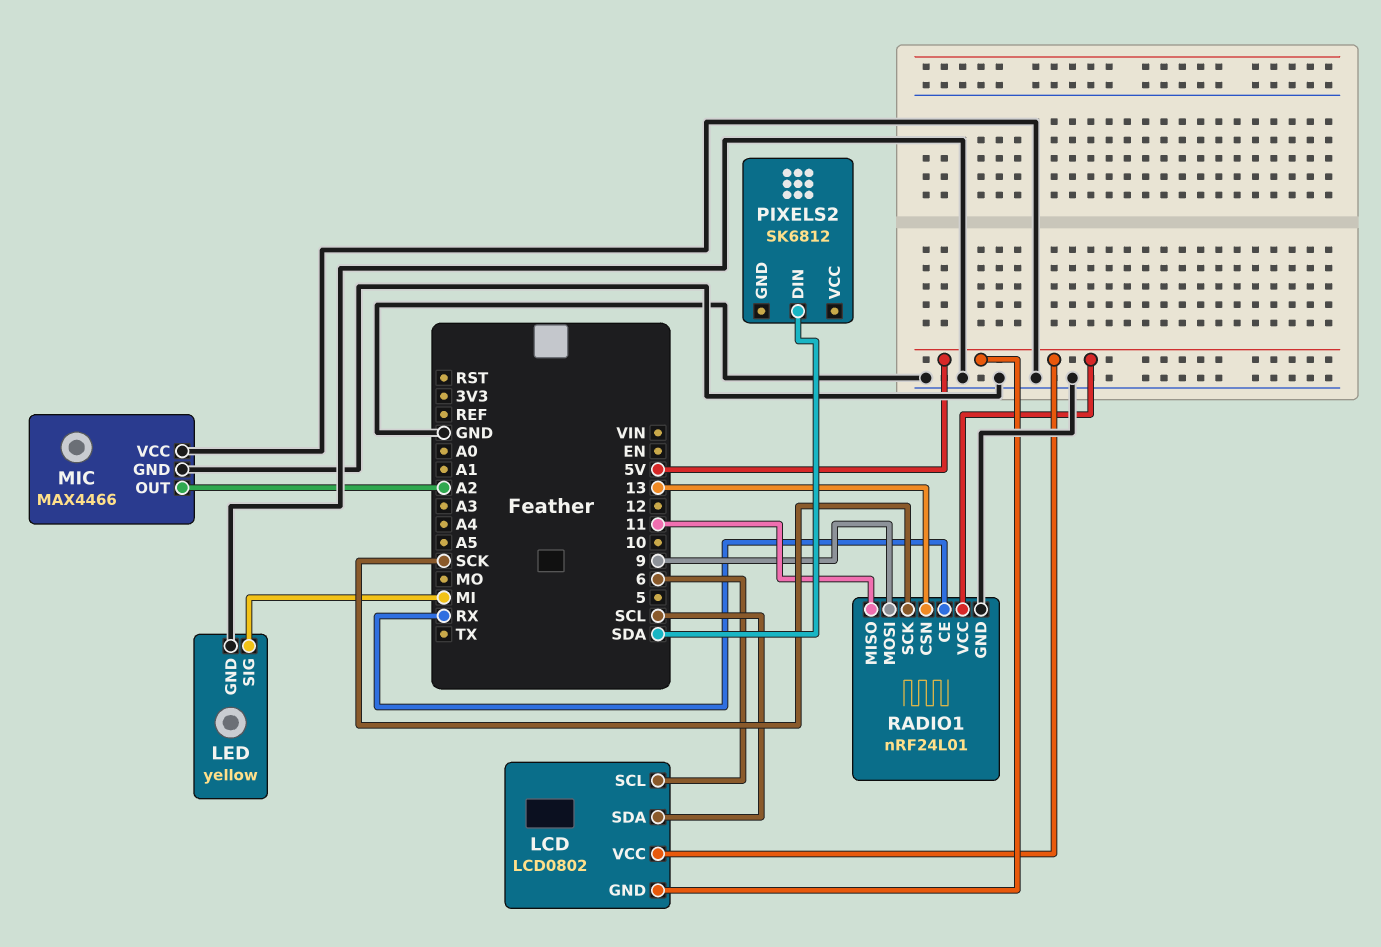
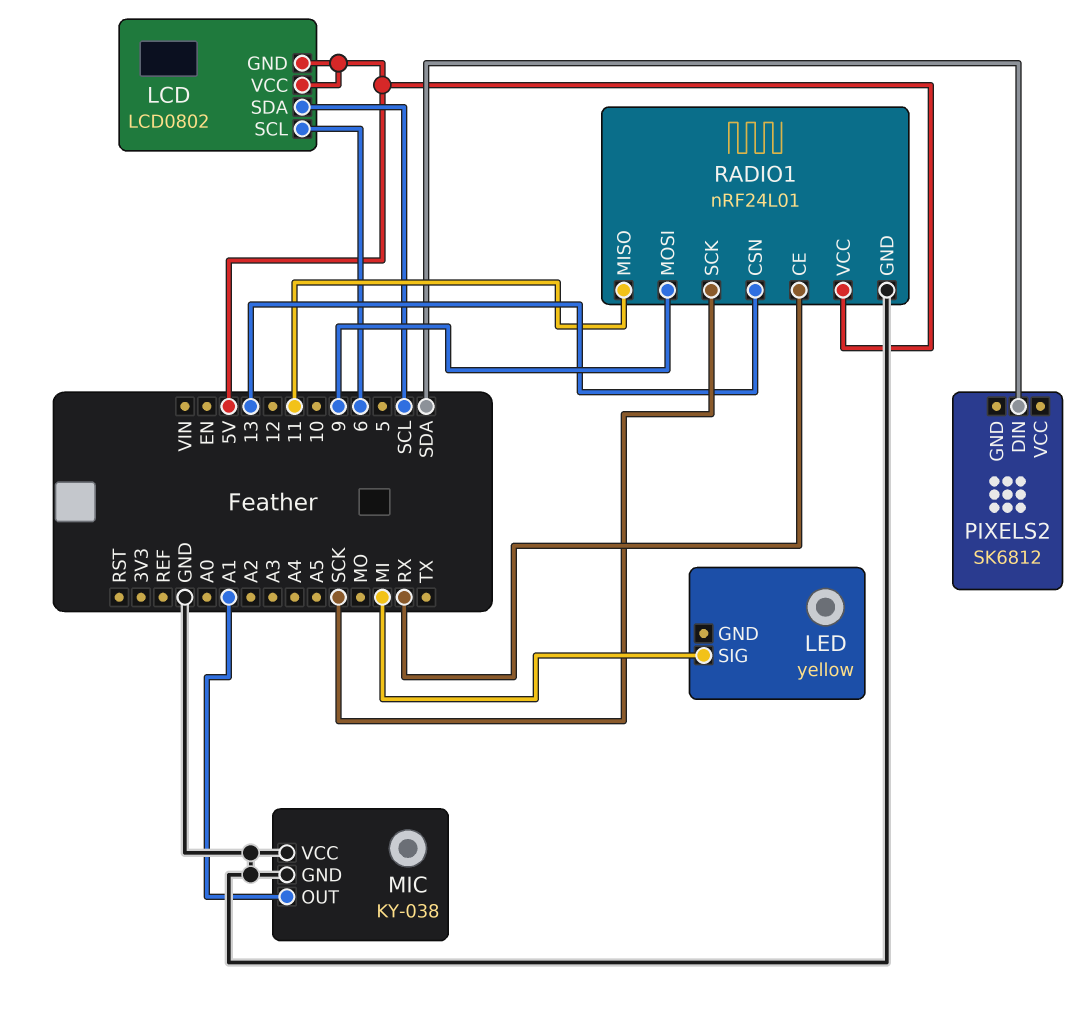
LED pin GND: GND -> none
MIC: MAX4466 -> KY-038
MIC pin OUT: A2 -> A1

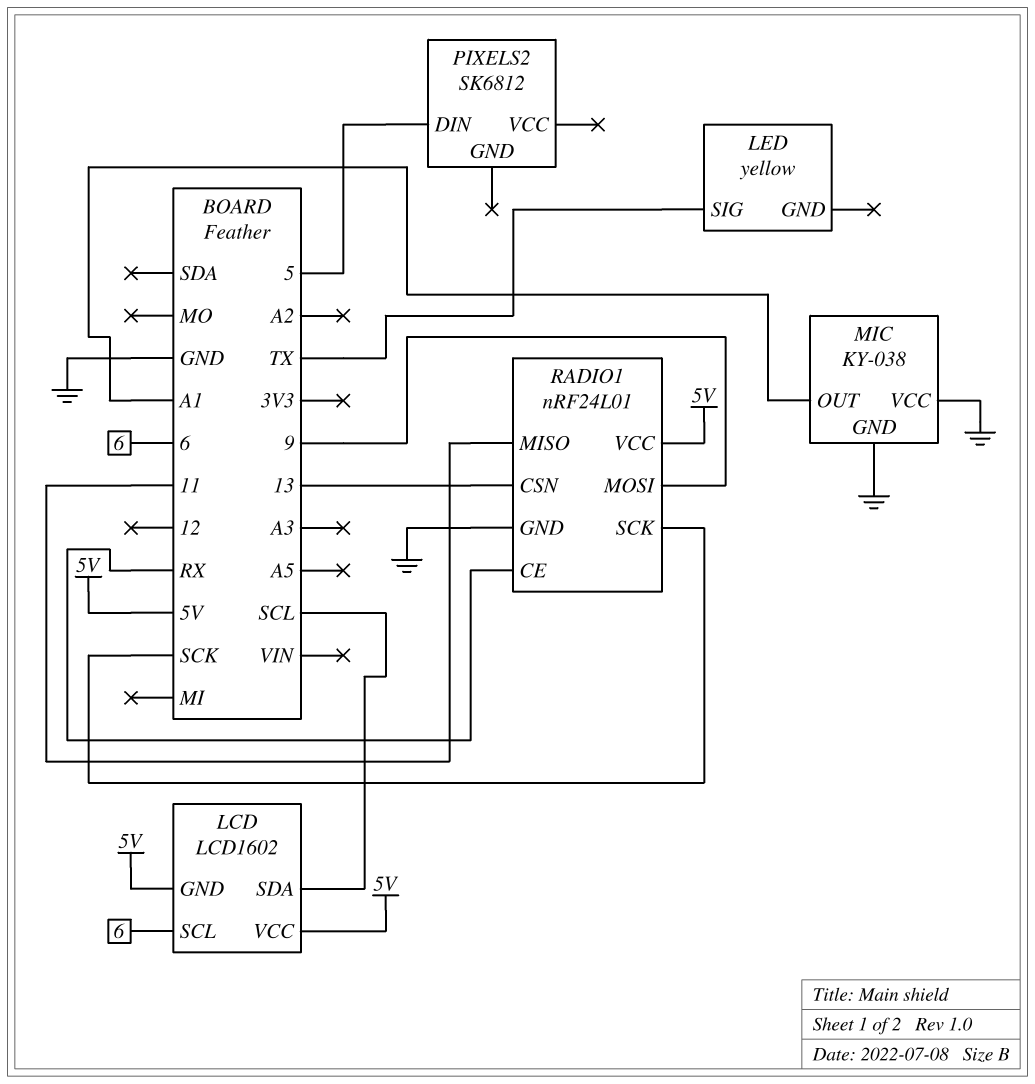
LCD: LCD0802 -> LCD1602
LED pin SIG: MI -> TX
PIXELS2 pin DIN: SDA -> 5

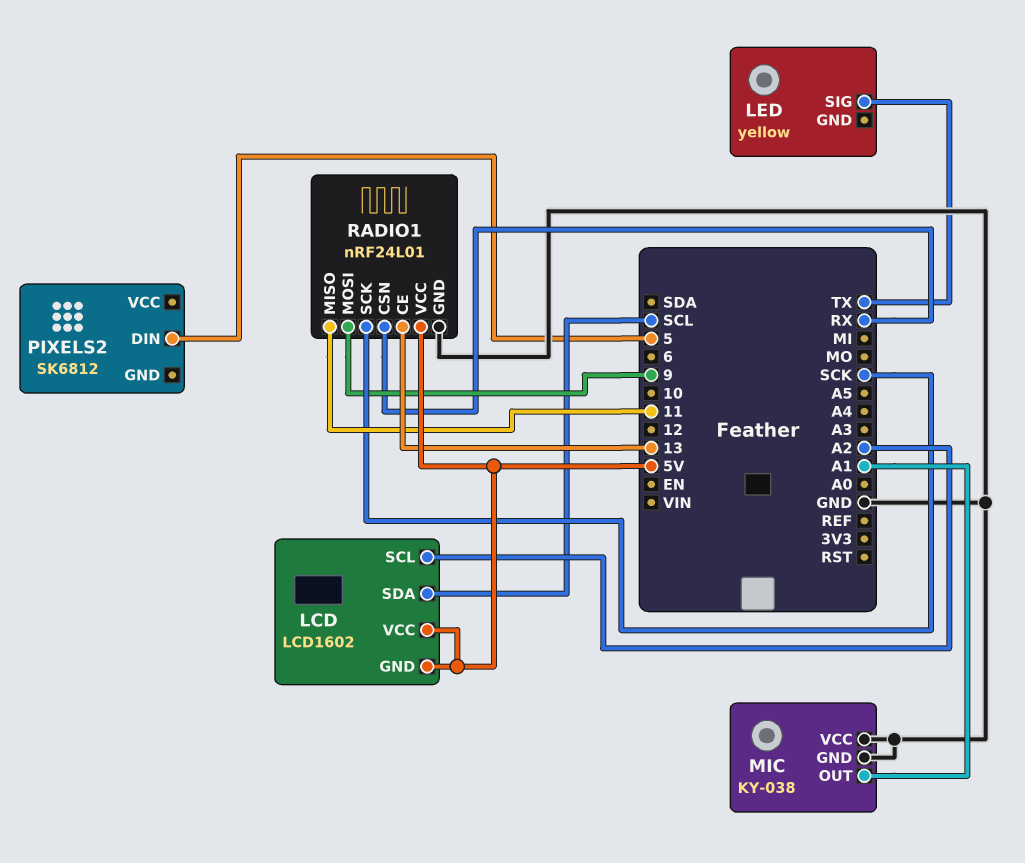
LCD pin SCL: 6 -> A2
RADIO1 pin CE: RX -> 13
RADIO1 pin CSN: 13 -> RX

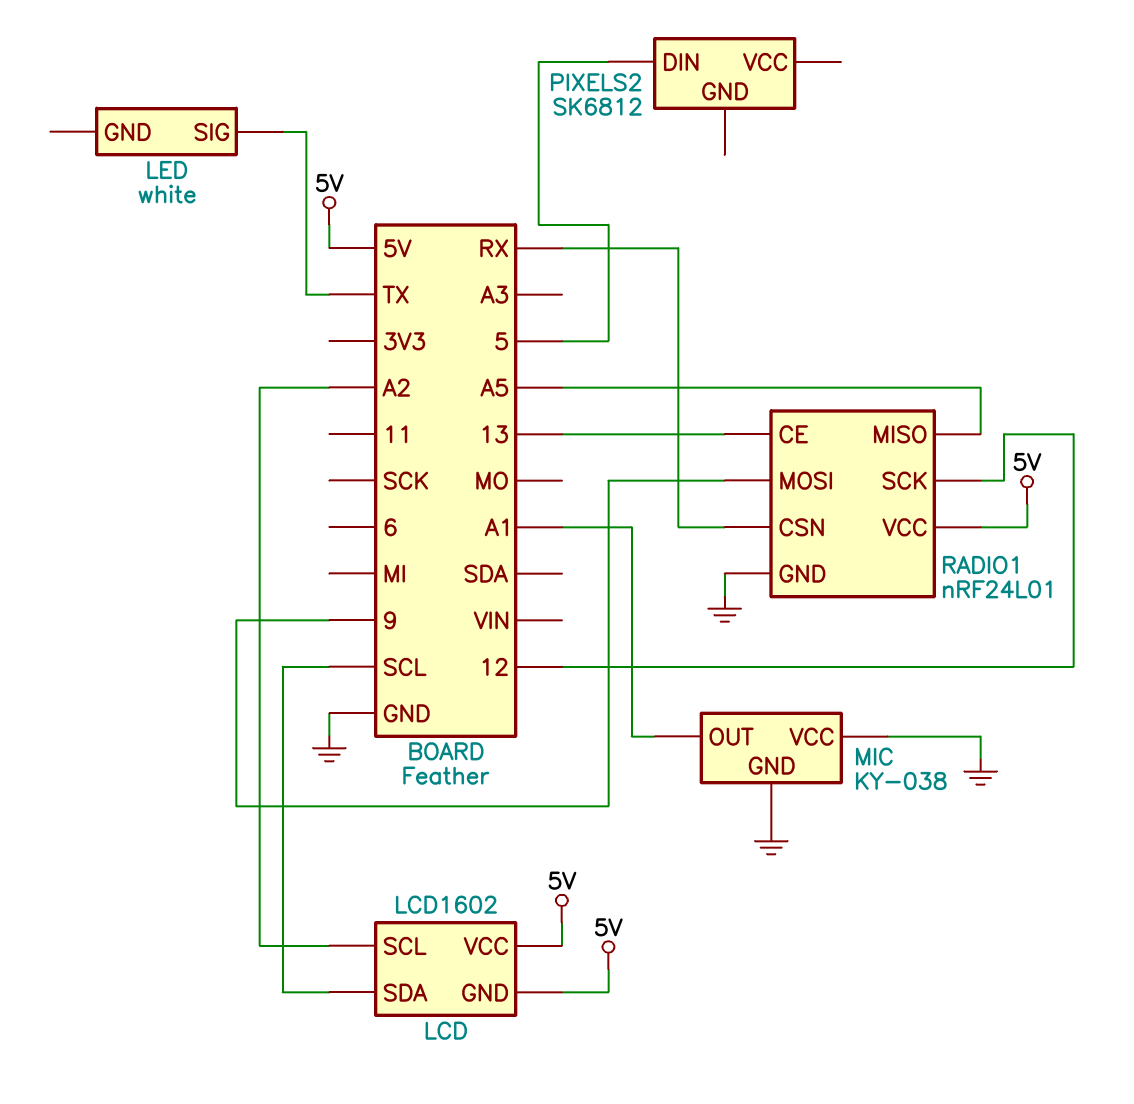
LED: yellow -> white
RADIO1 pin MISO: 11 -> A5
RADIO1 pin SCK: SCK -> 12

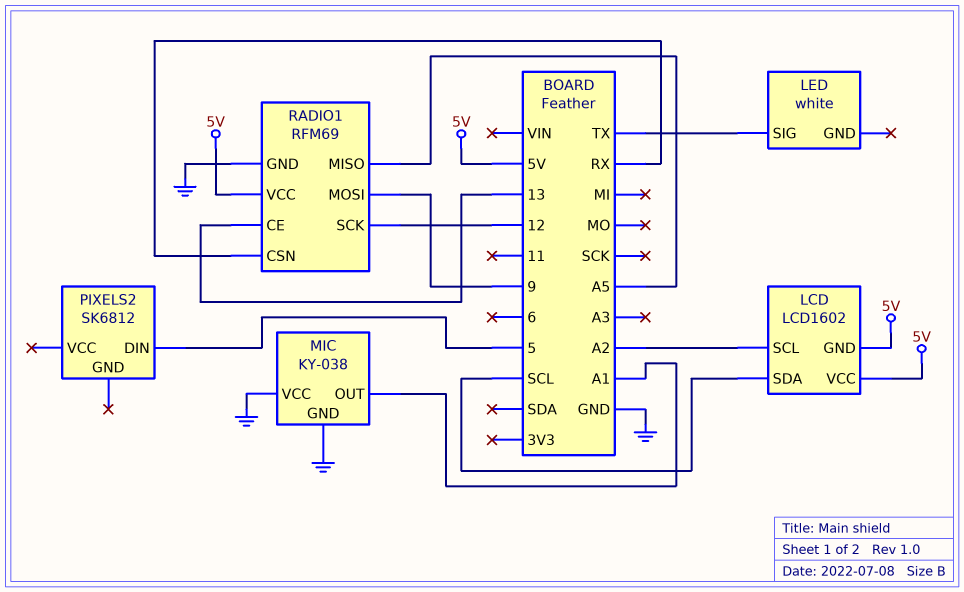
RADIO1: nRF24L01 -> RFM69

